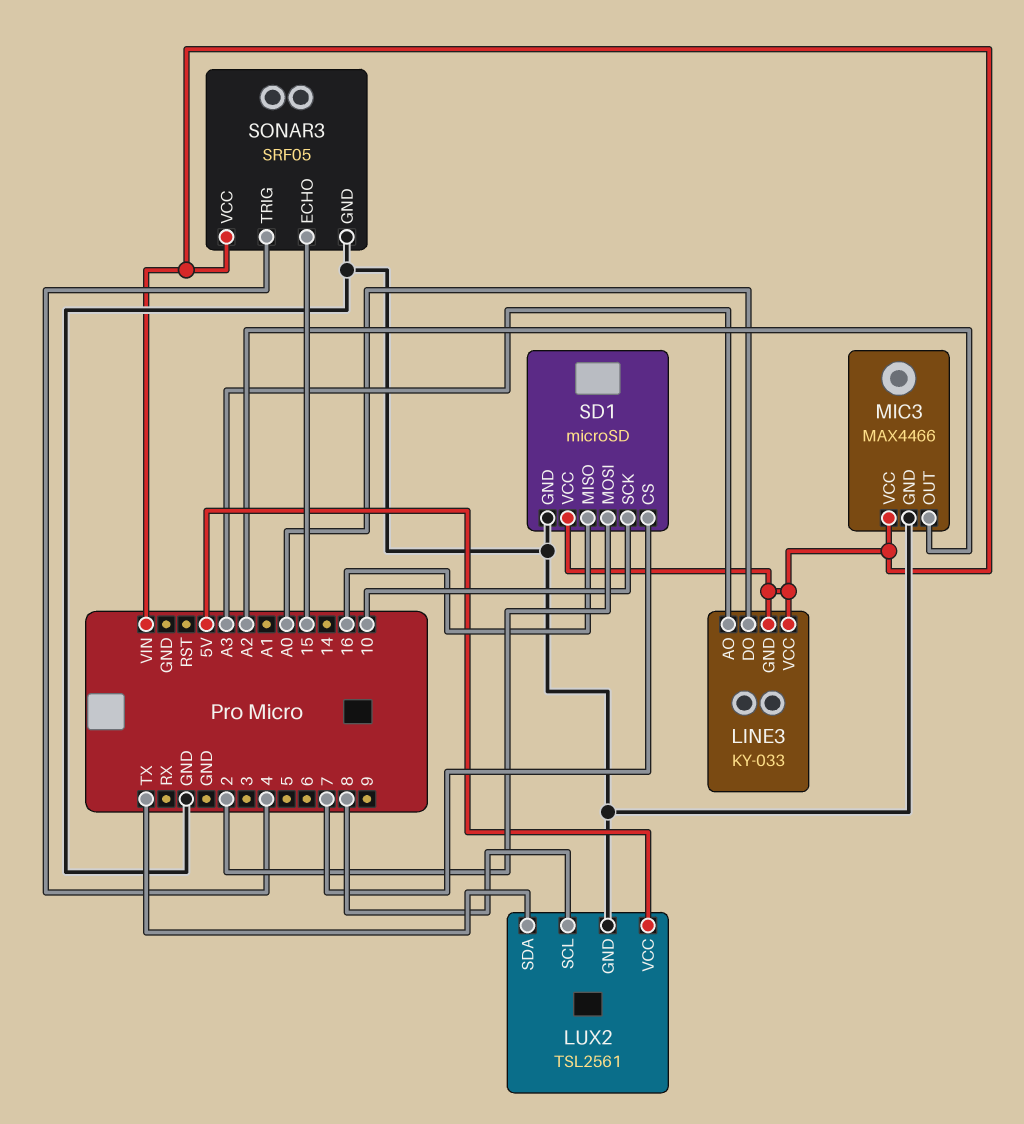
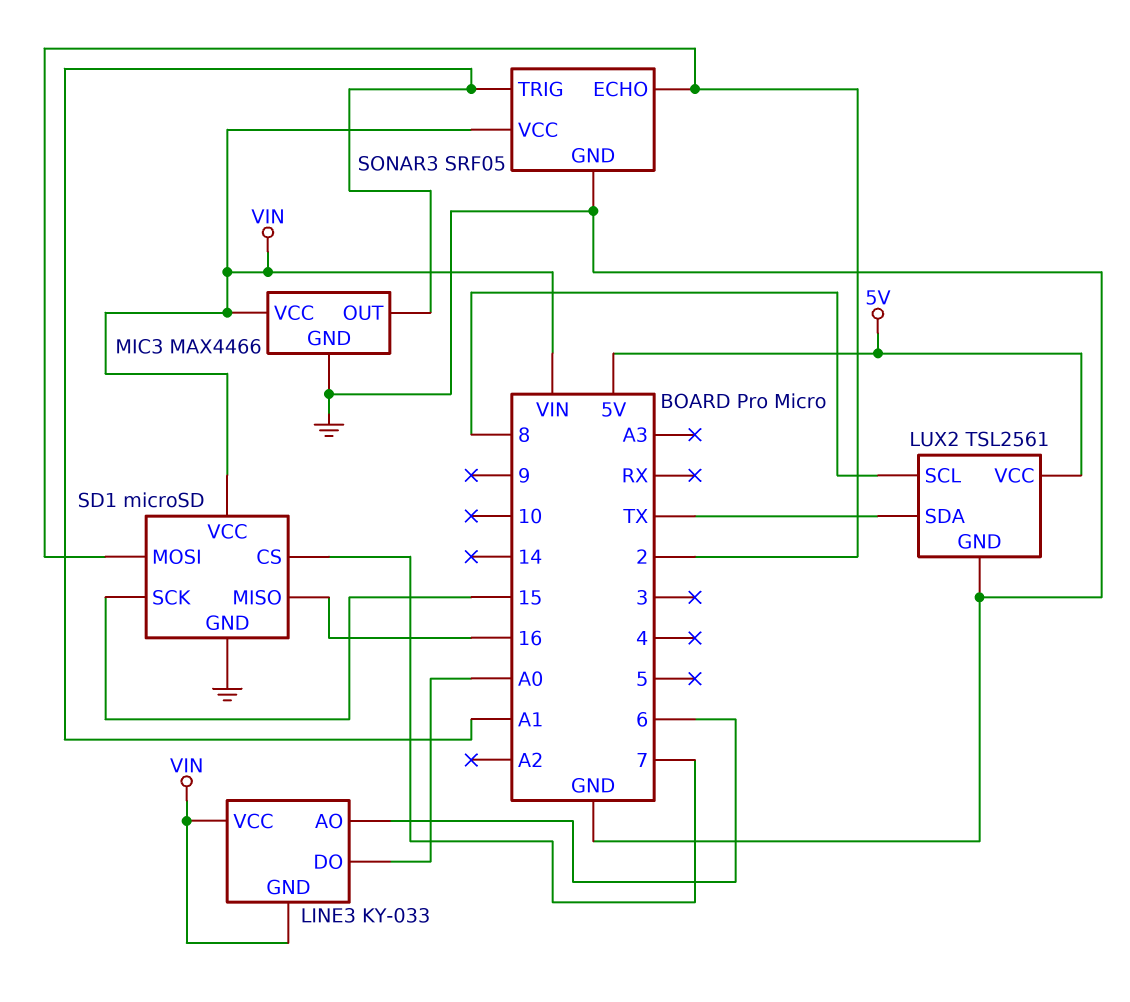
LINE3 pin AO: A3 -> 6
MIC3 pin OUT: A2 -> A1
SD1 pin SCK: 10 -> 15
SONAR3 pin ECHO: 15 -> 2
SONAR3 pin TRIG: 4 -> A1

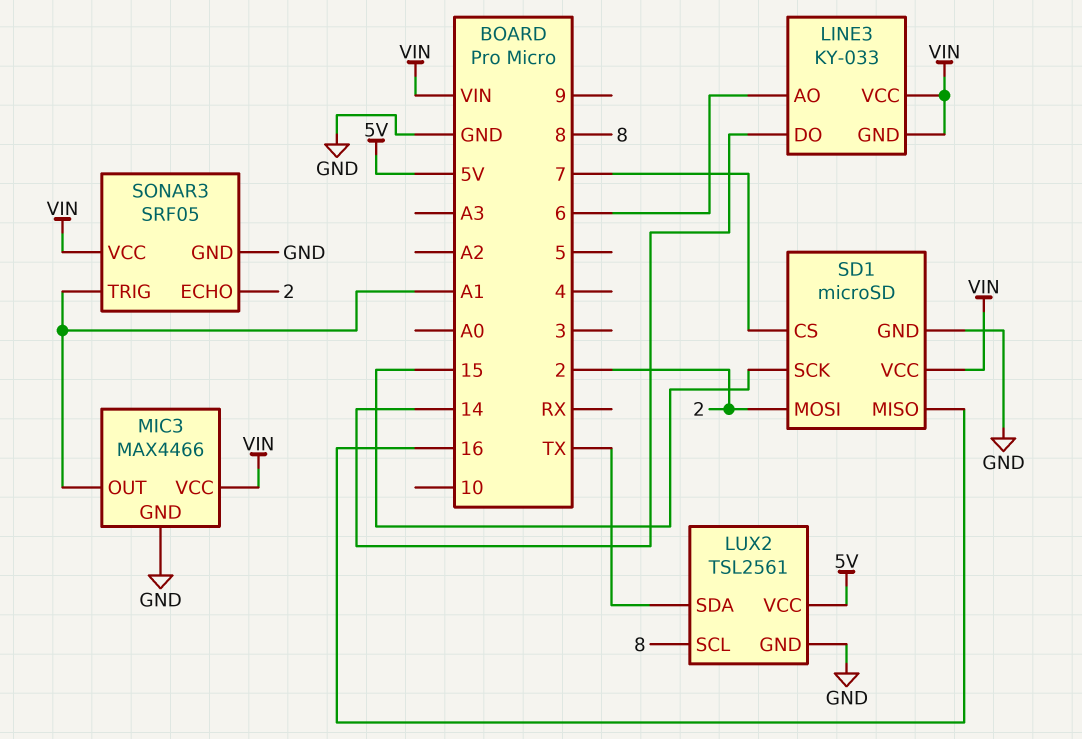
LINE3 pin DO: A0 -> 14

